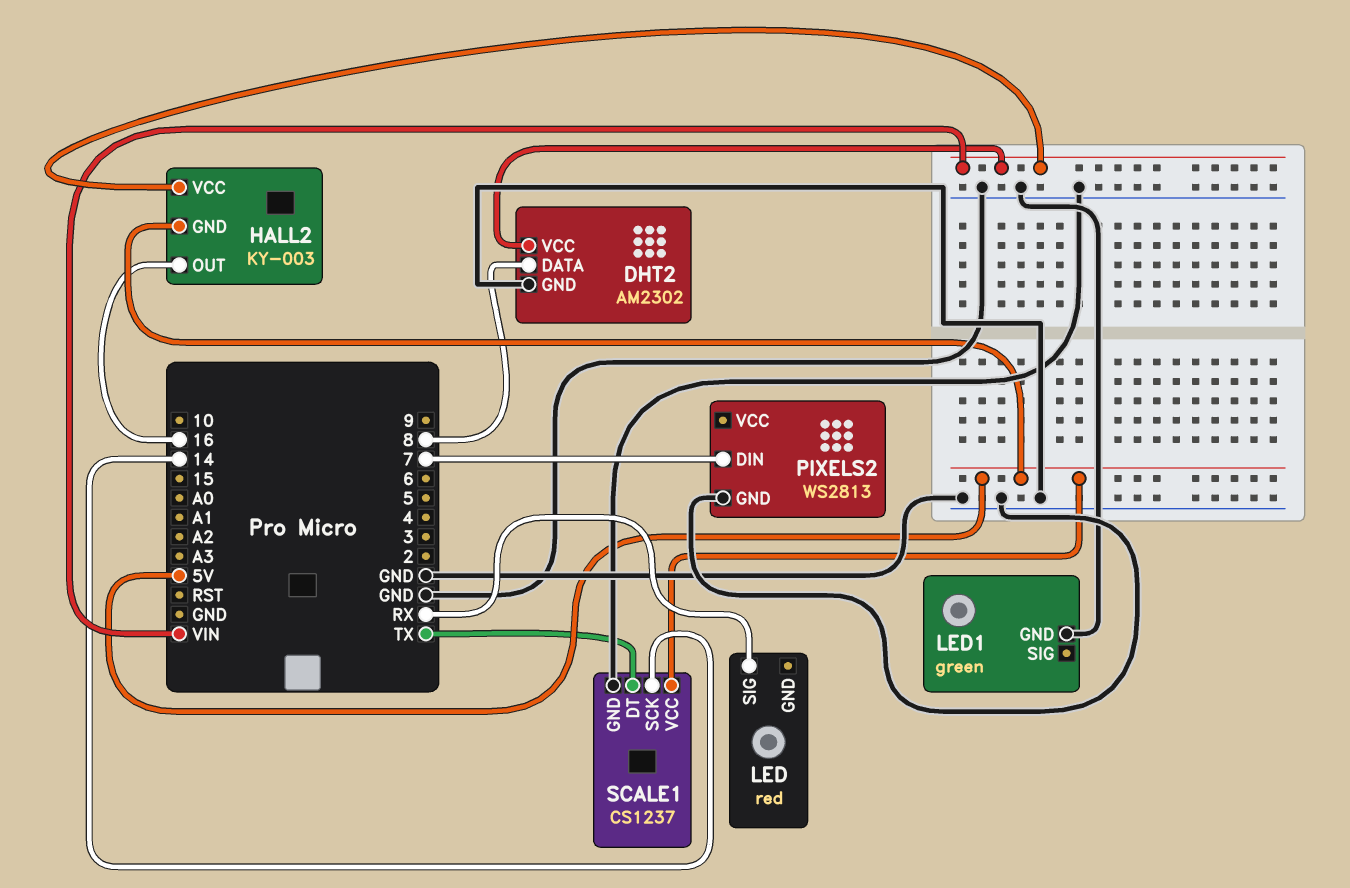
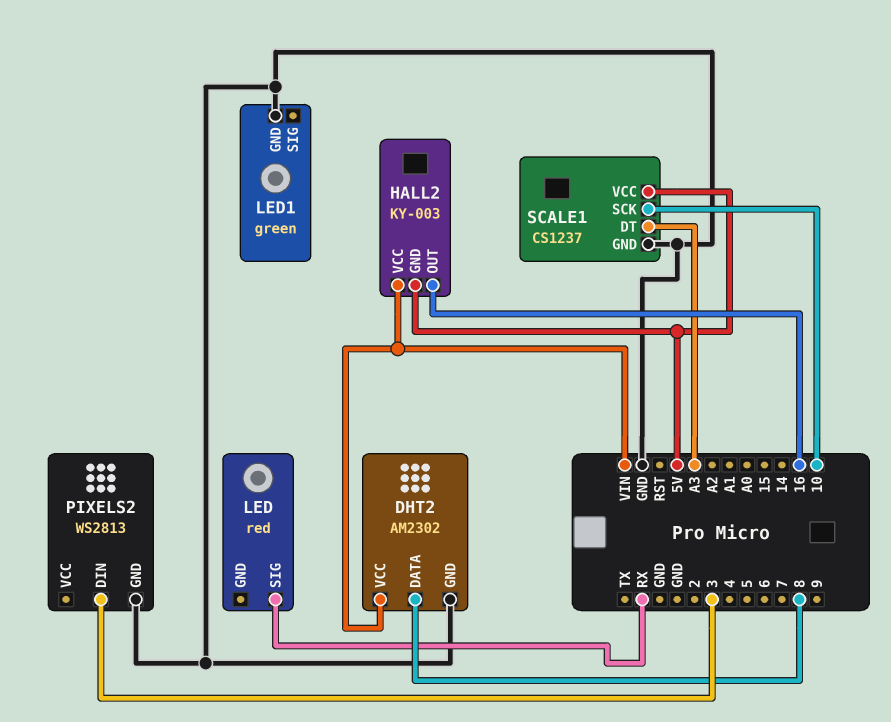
PIXELS2 pin DIN: 7 -> 3
SCALE1 pin DT: TX -> A3
SCALE1 pin SCK: 14 -> 10

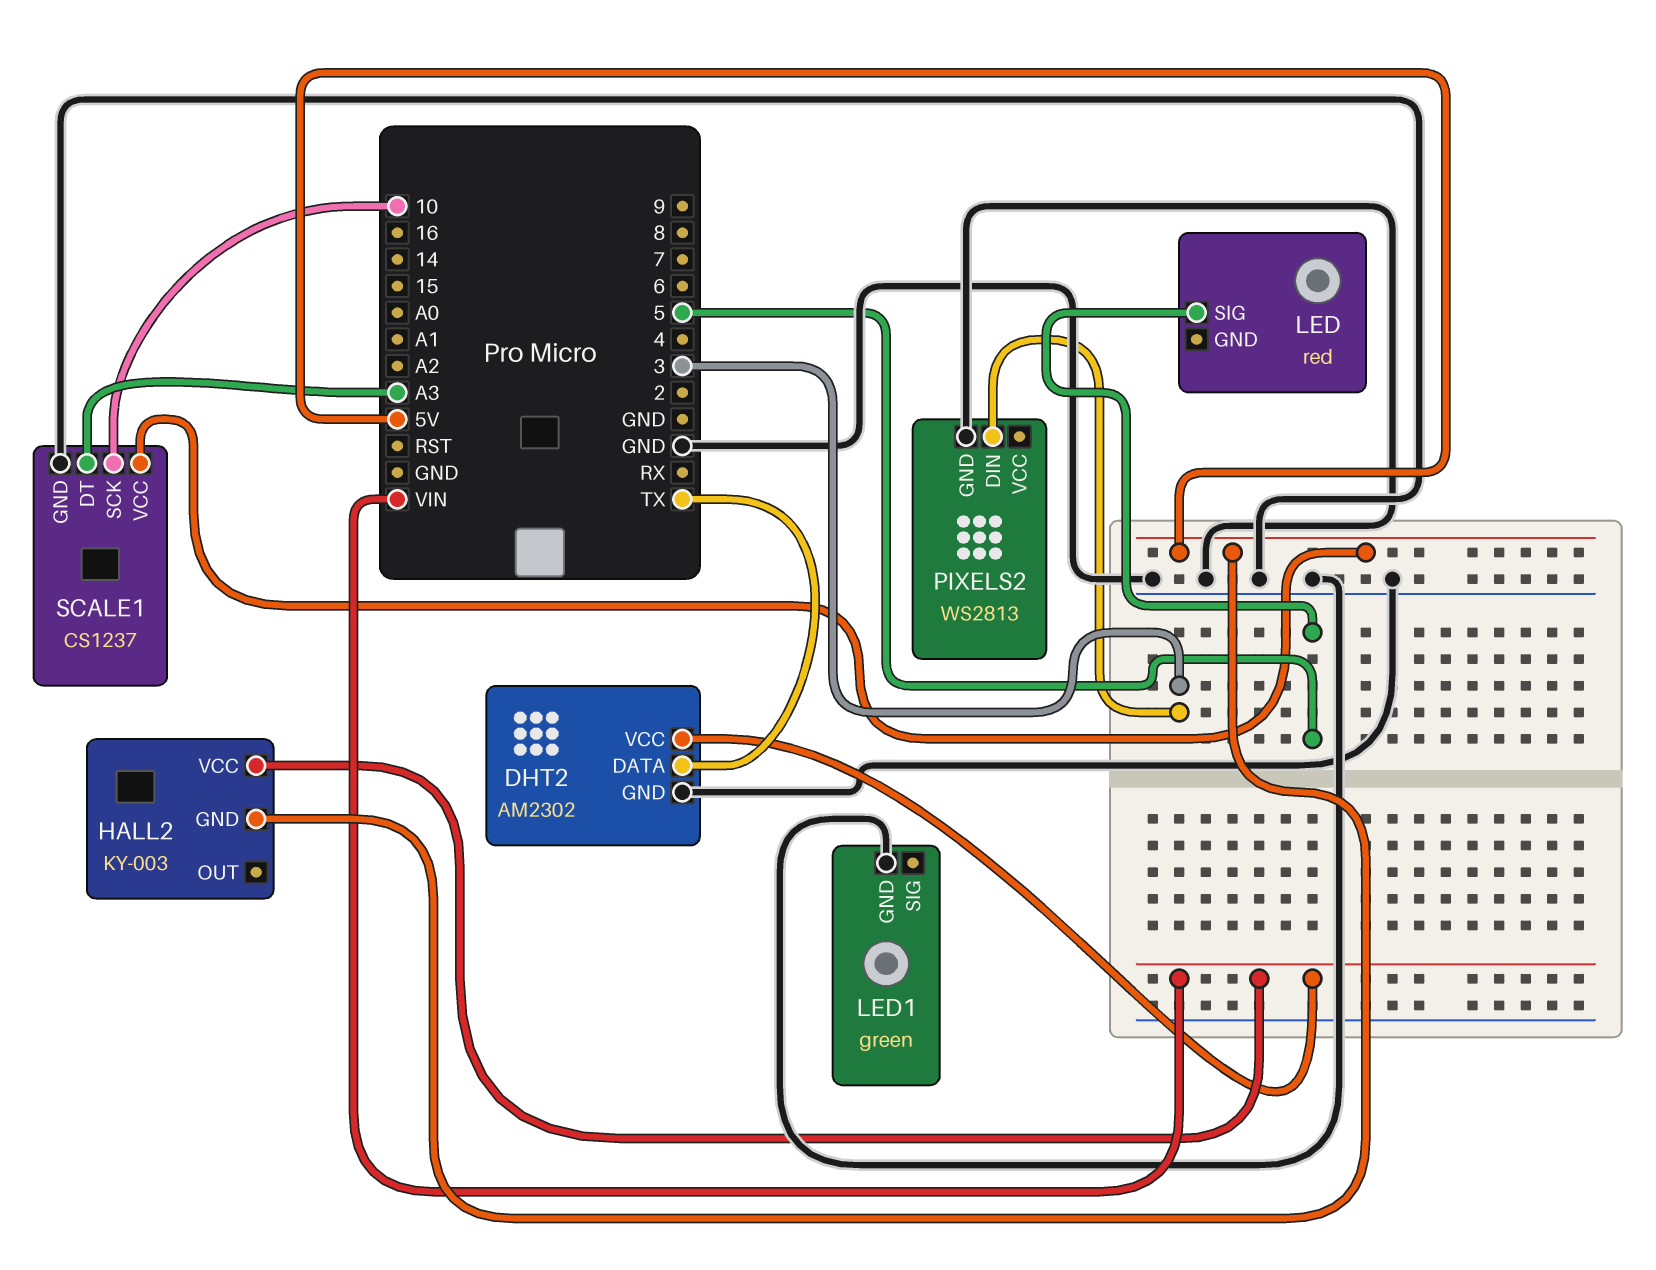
DHT2 pin DATA: 8 -> TX
HALL2 pin OUT: 16 -> none
LED pin SIG: RX -> 5

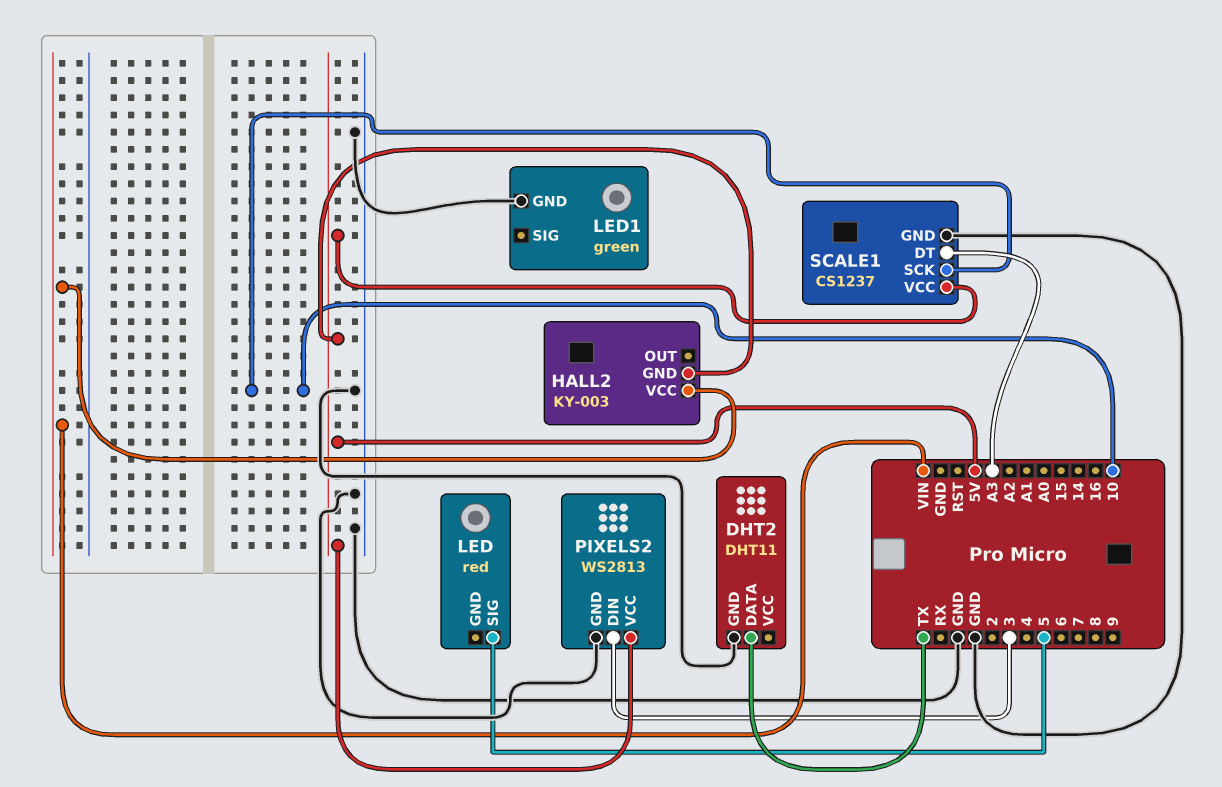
DHT2: AM2302 -> DHT11
DHT2 pin VCC: VIN -> none
PIXELS2 pin VCC: none -> 5V

